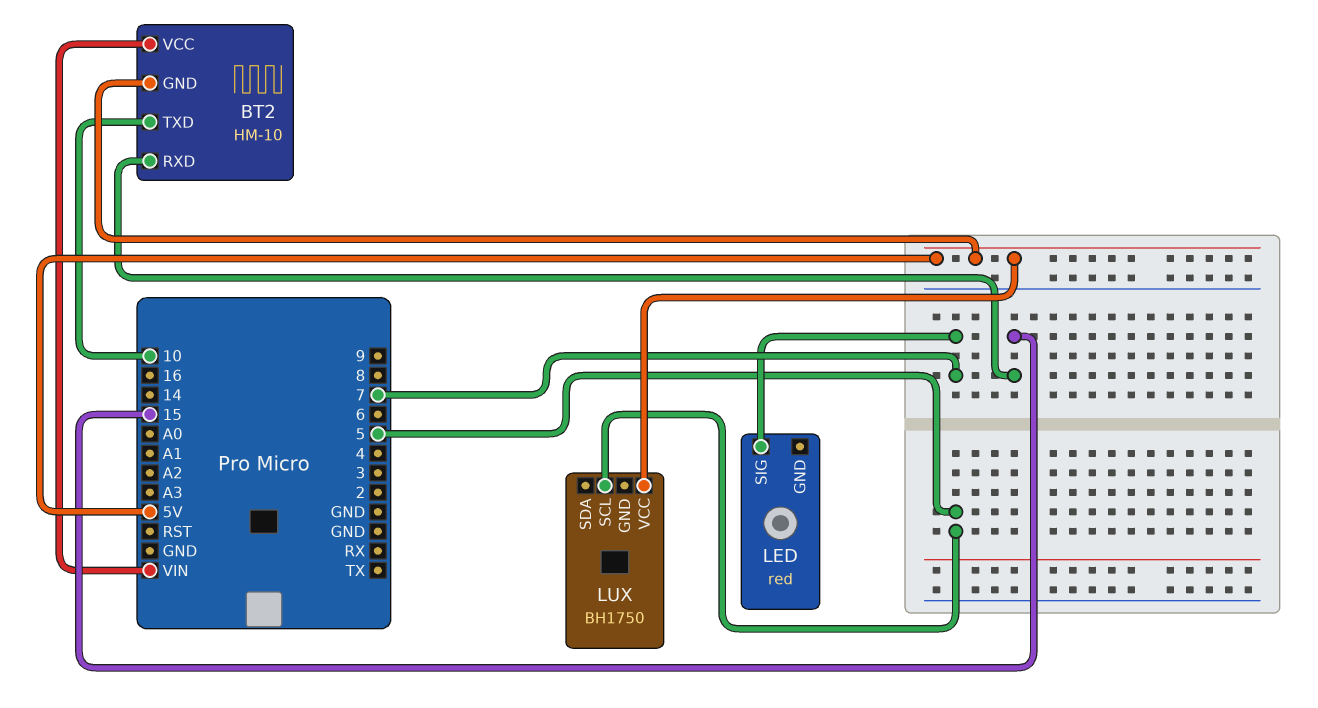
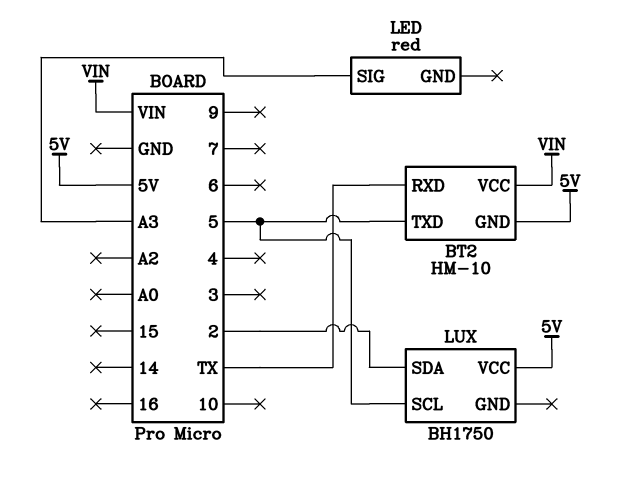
BT2 pin RXD: 15 -> TX
BT2 pin TXD: 10 -> 5
LED pin SIG: 7 -> A3
LUX pin SDA: none -> 2

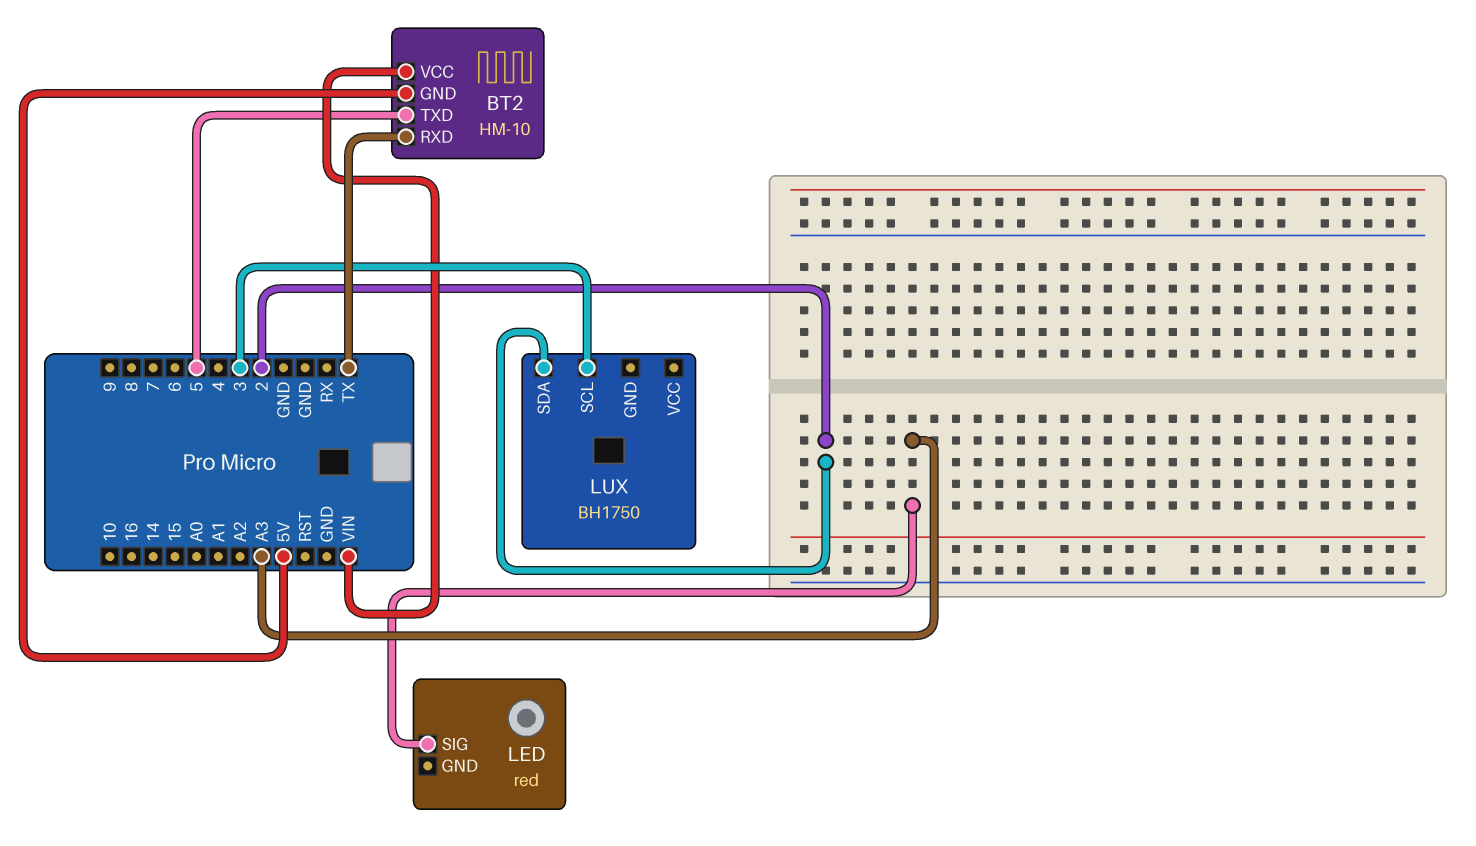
LUX pin SCL: 5 -> 3
LUX pin VCC: 5V -> none

